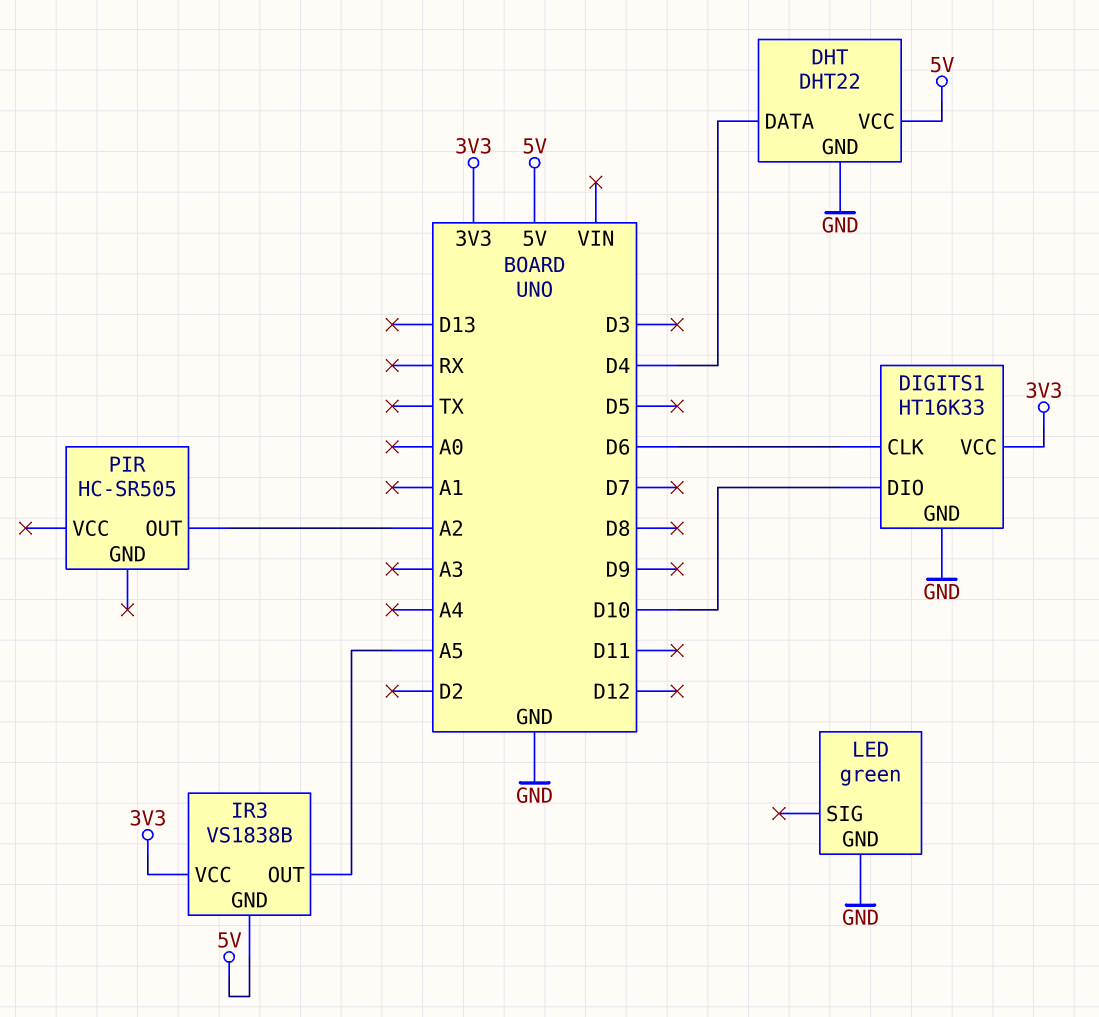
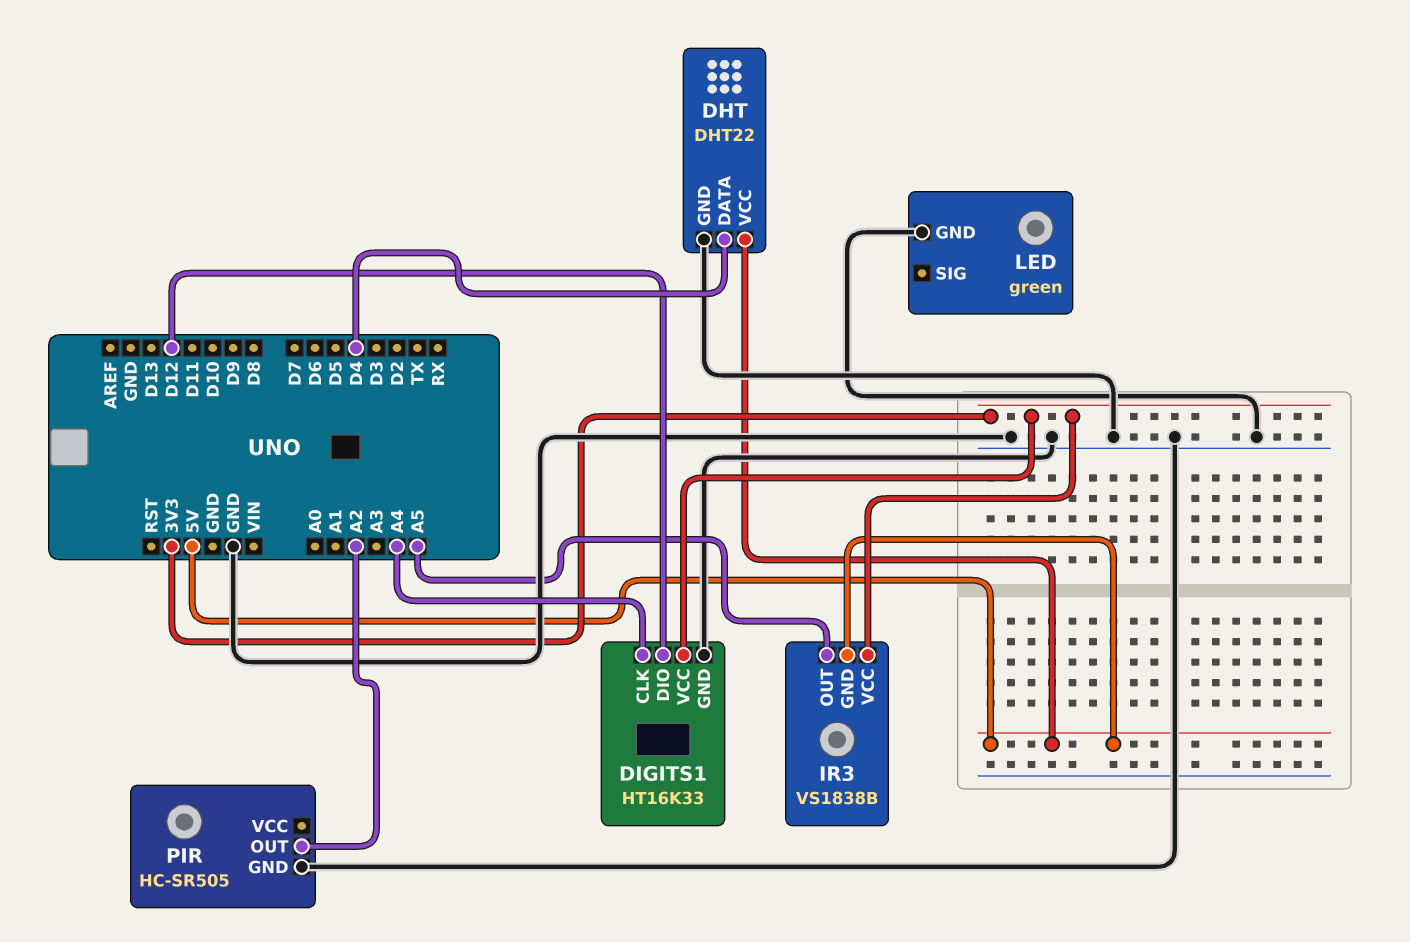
DIGITS1 pin CLK: D6 -> A4
DIGITS1 pin DIO: D10 -> D12
PIR pin GND: none -> GND

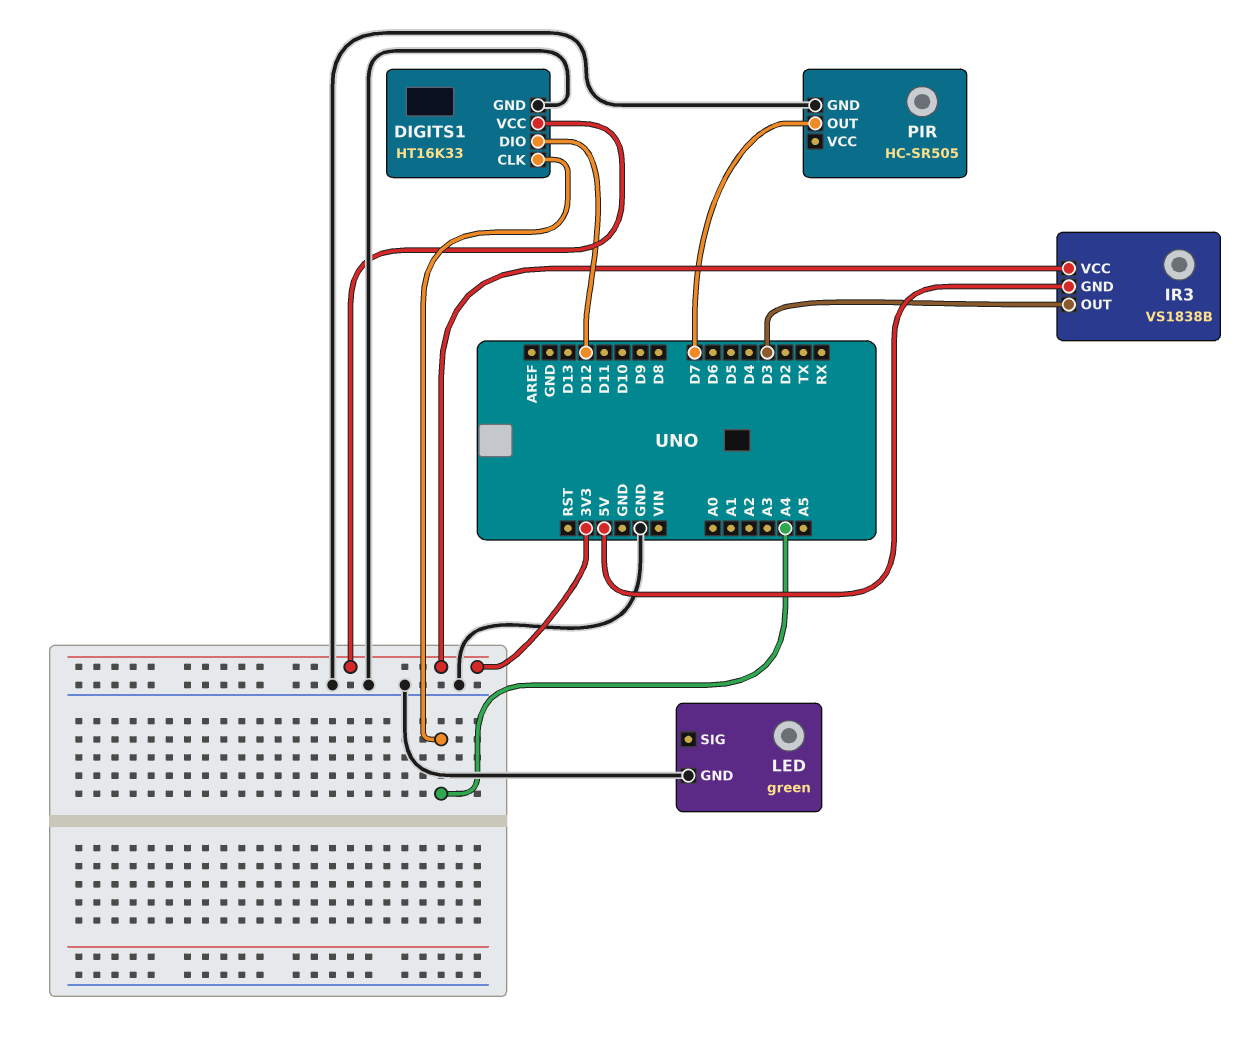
DHT: DHT22 -> none
DHT pin DATA: D4 -> none
DHT pin GND: GND -> none
DHT pin VCC: 5V -> none
IR3 pin OUT: A5 -> D3
PIR pin OUT: A2 -> D7

